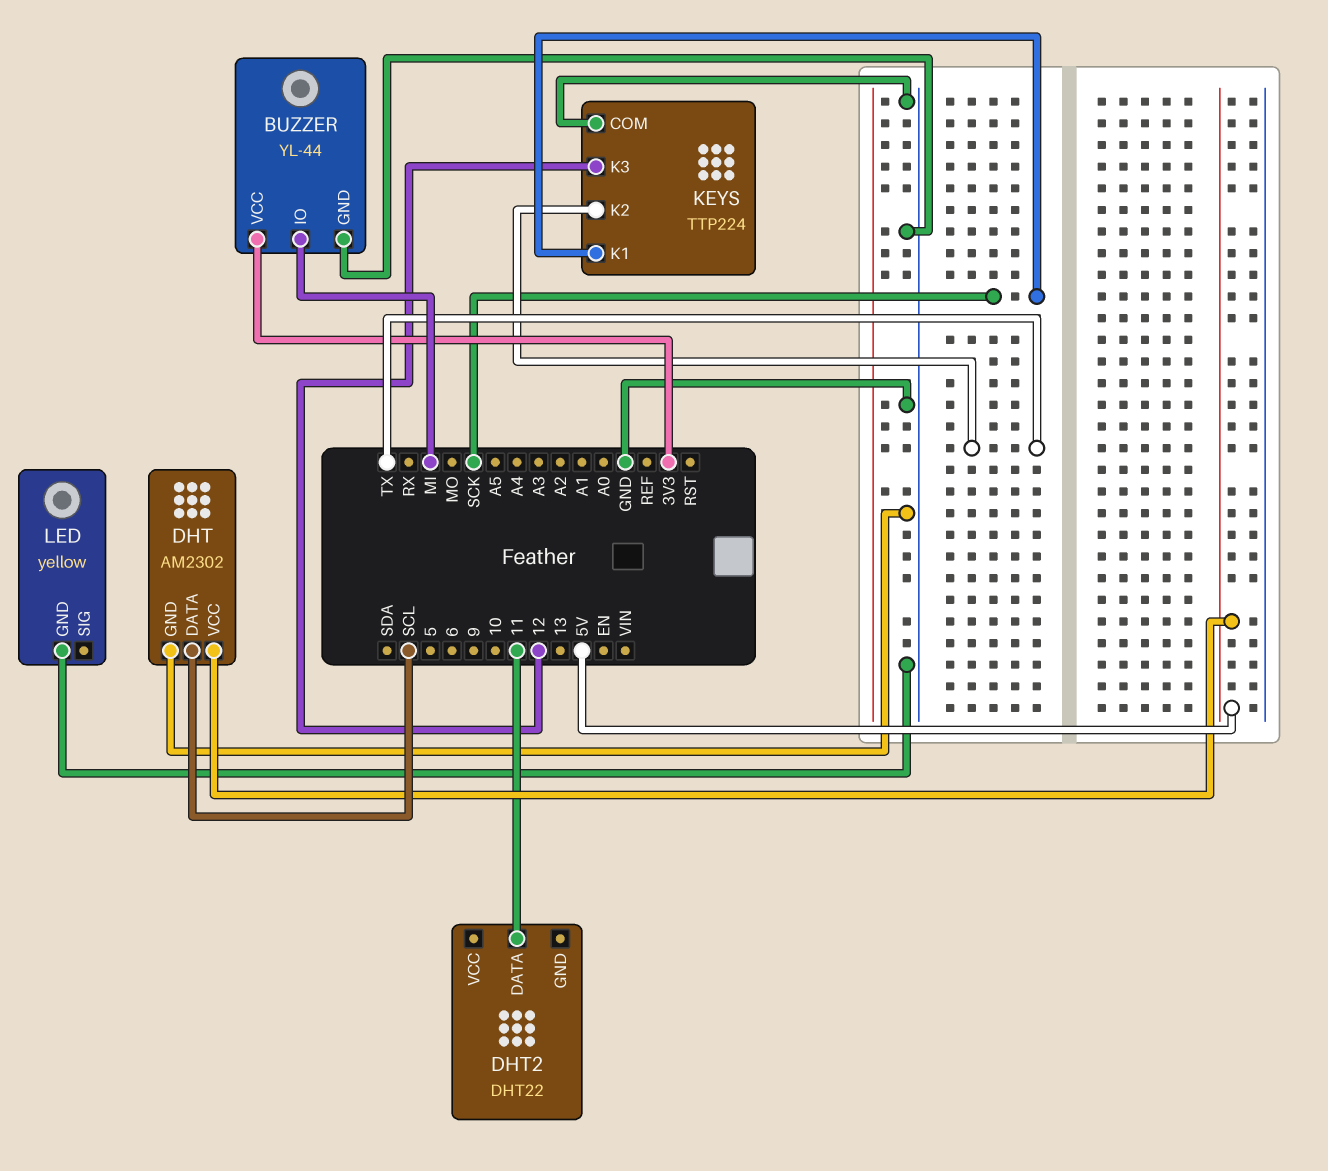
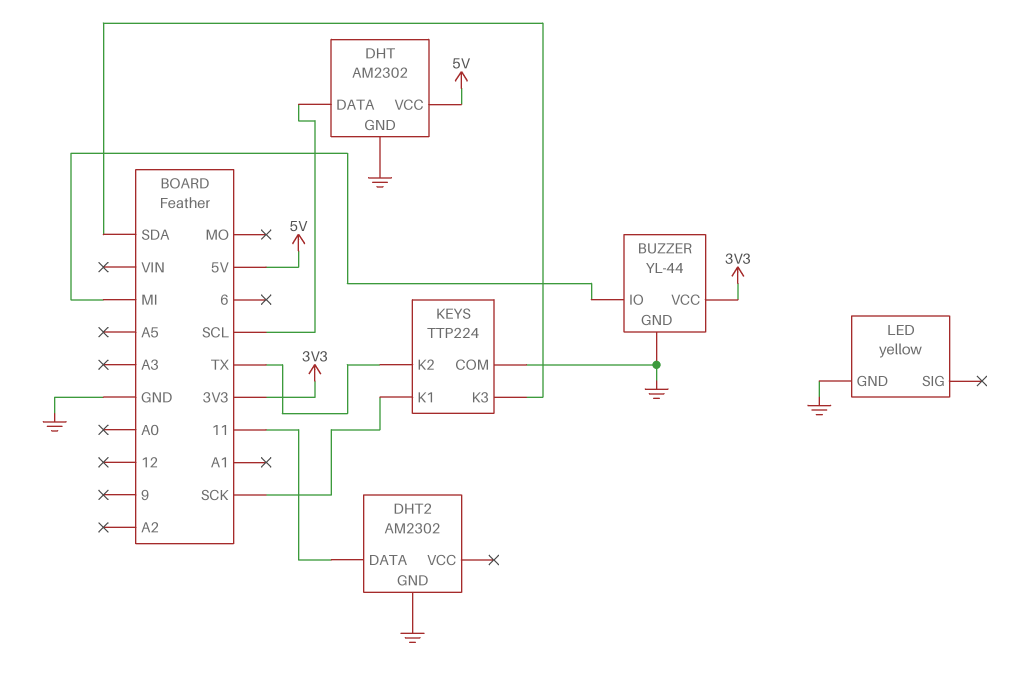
DHT2: DHT22 -> AM2302
DHT2 pin GND: none -> GND
KEYS pin K3: 12 -> SDA

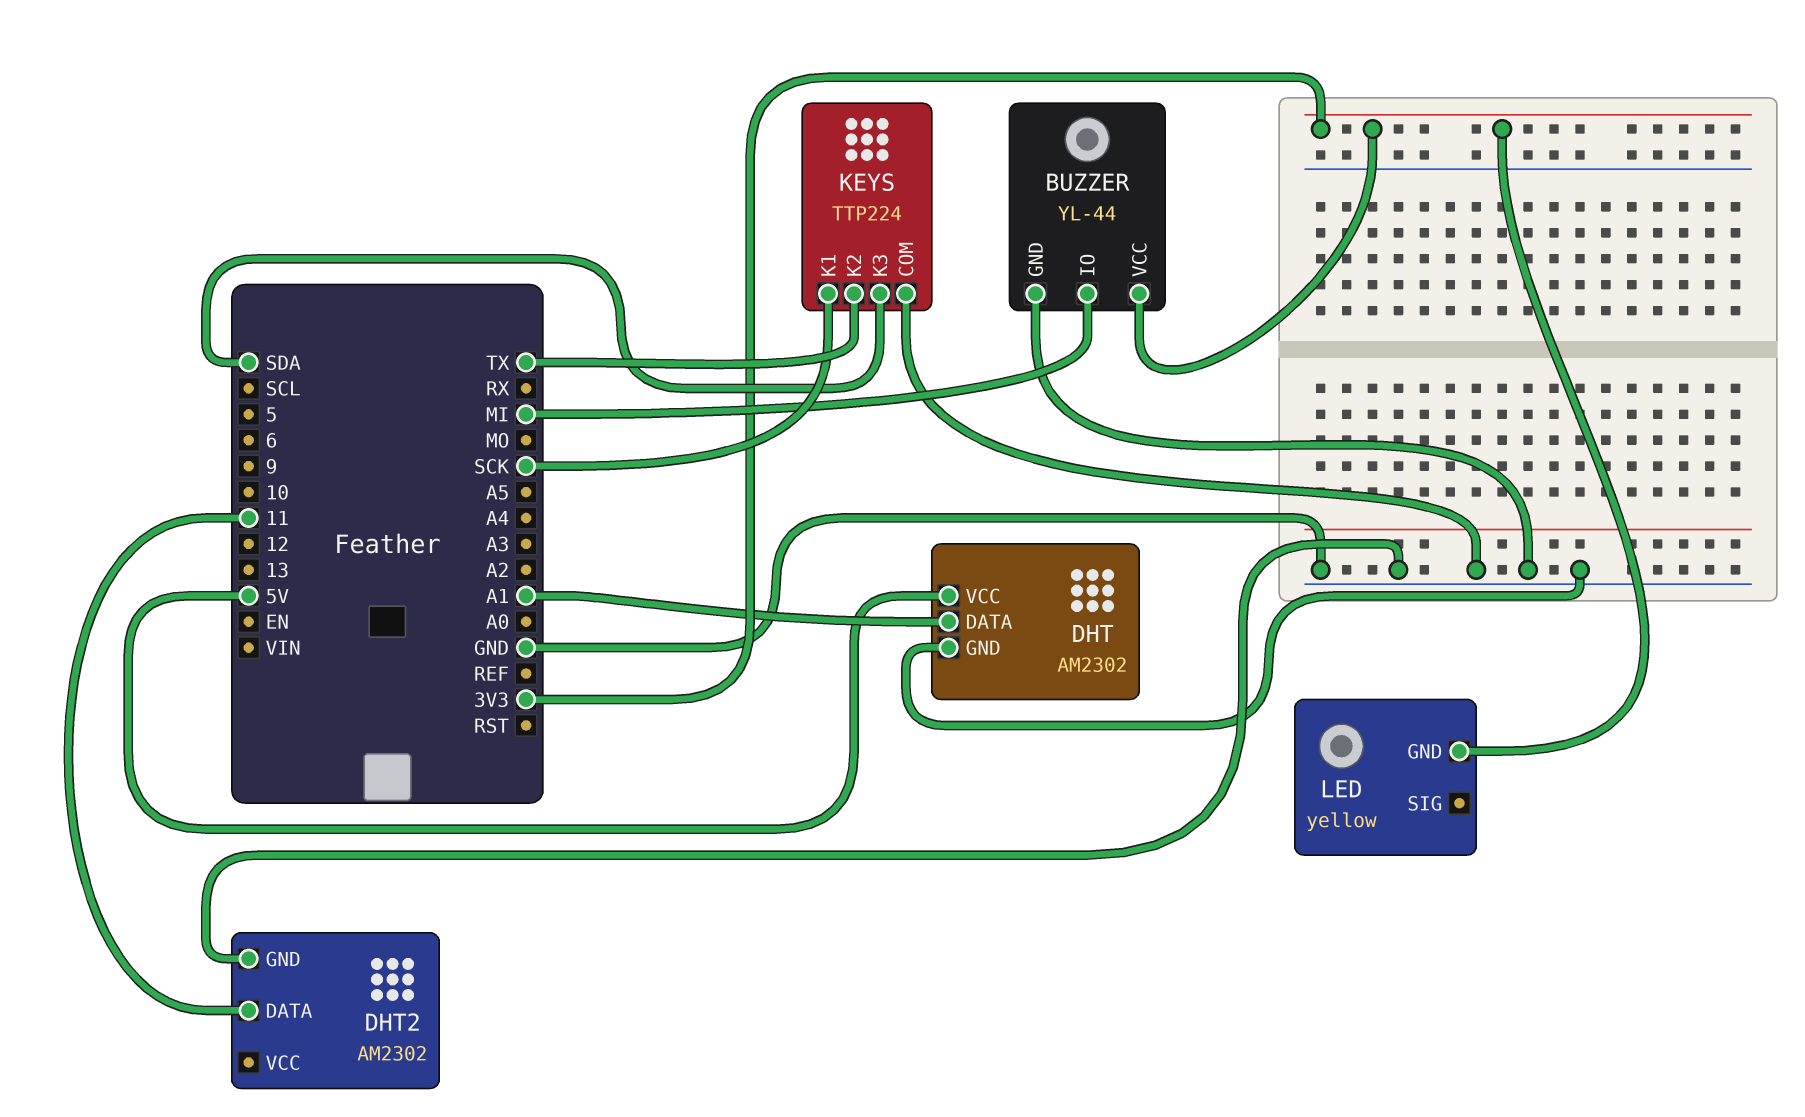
DHT pin DATA: SCL -> A1
LED pin GND: GND -> 3V3

